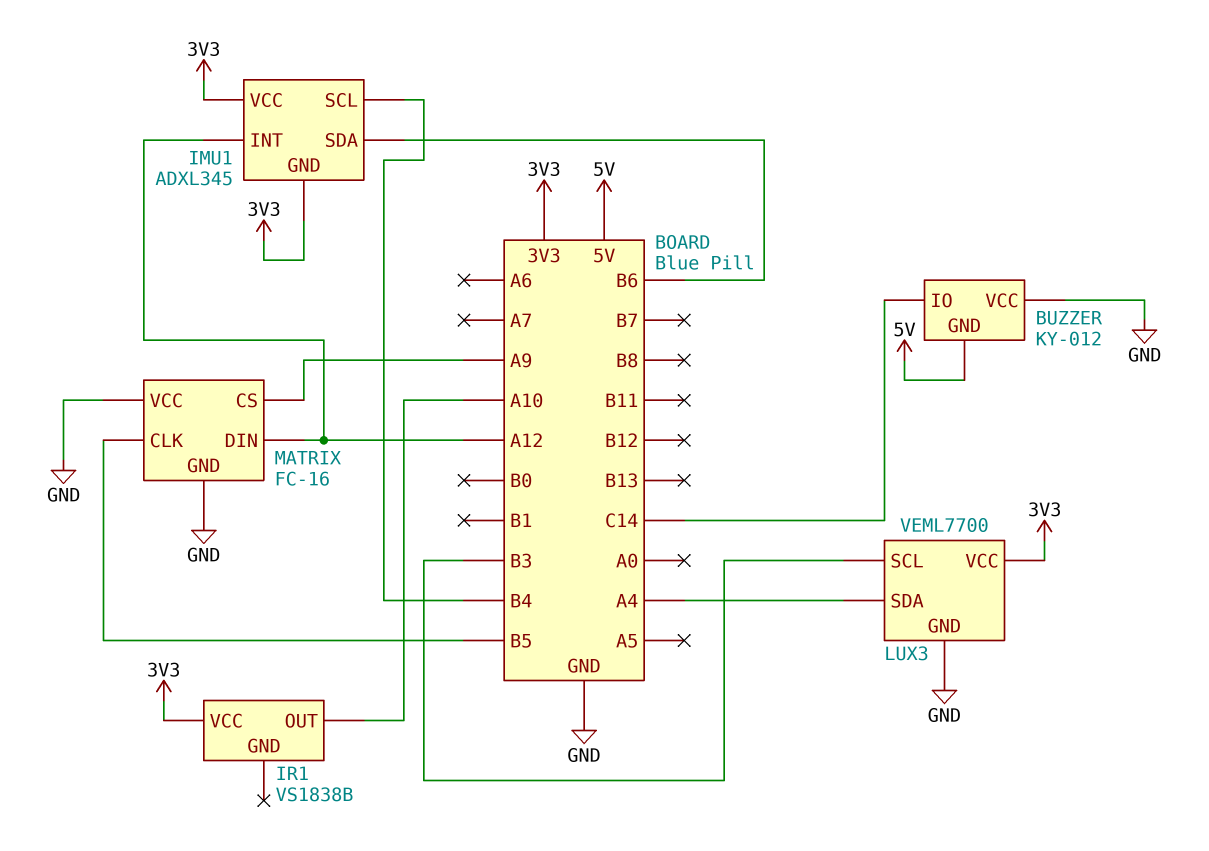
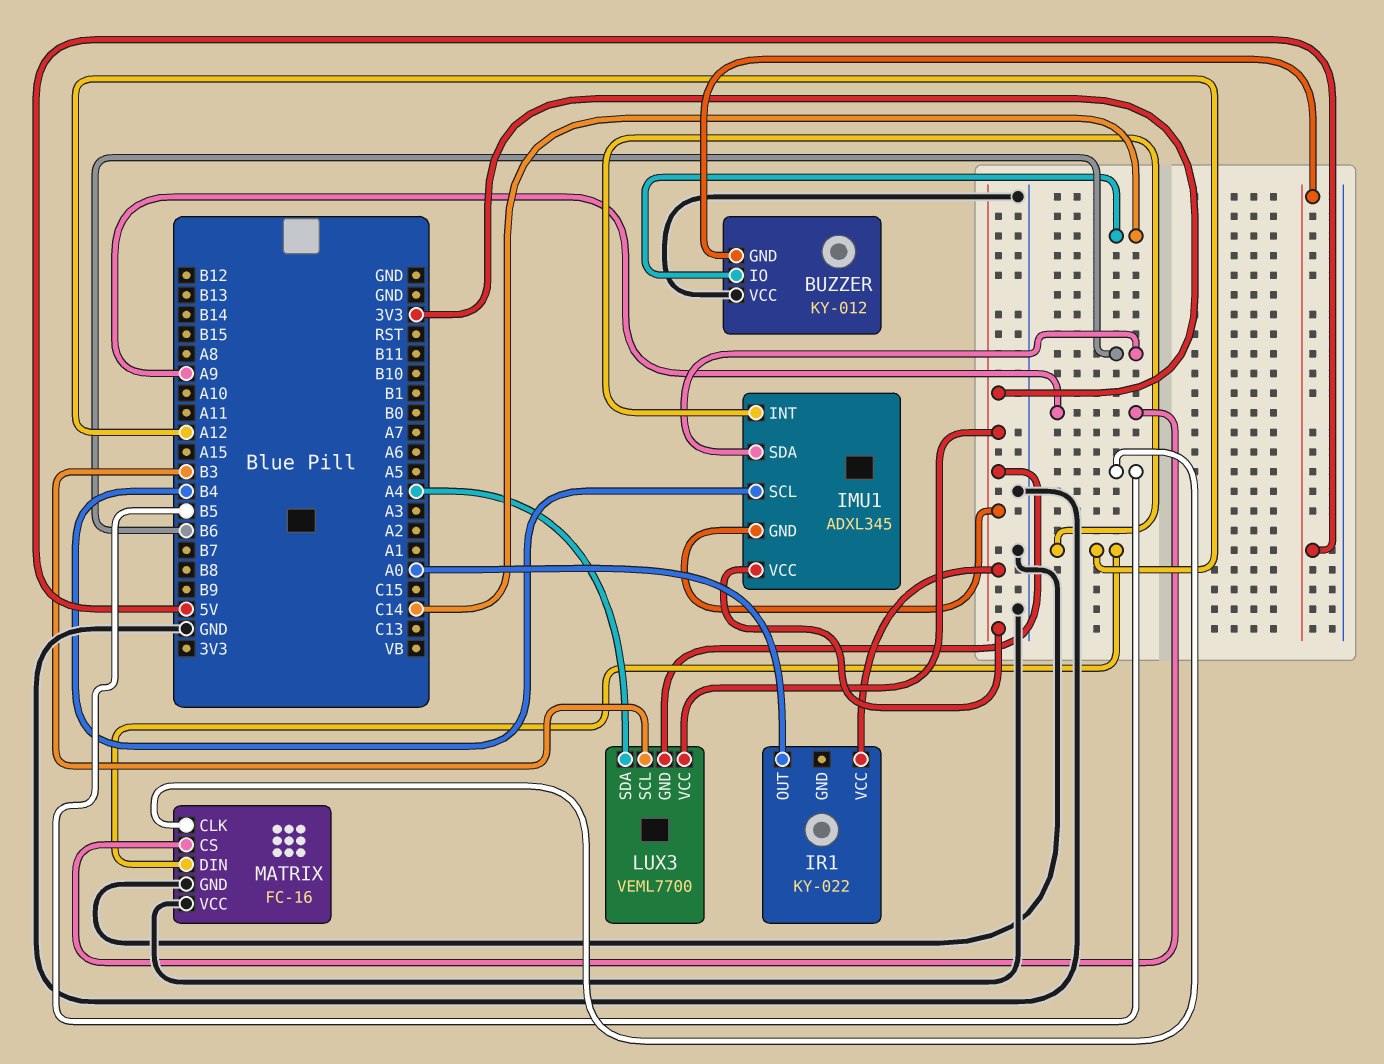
IR1: VS1838B -> KY-022
IR1 pin OUT: A10 -> A0
LUX3 pin GND: GND -> 3V3

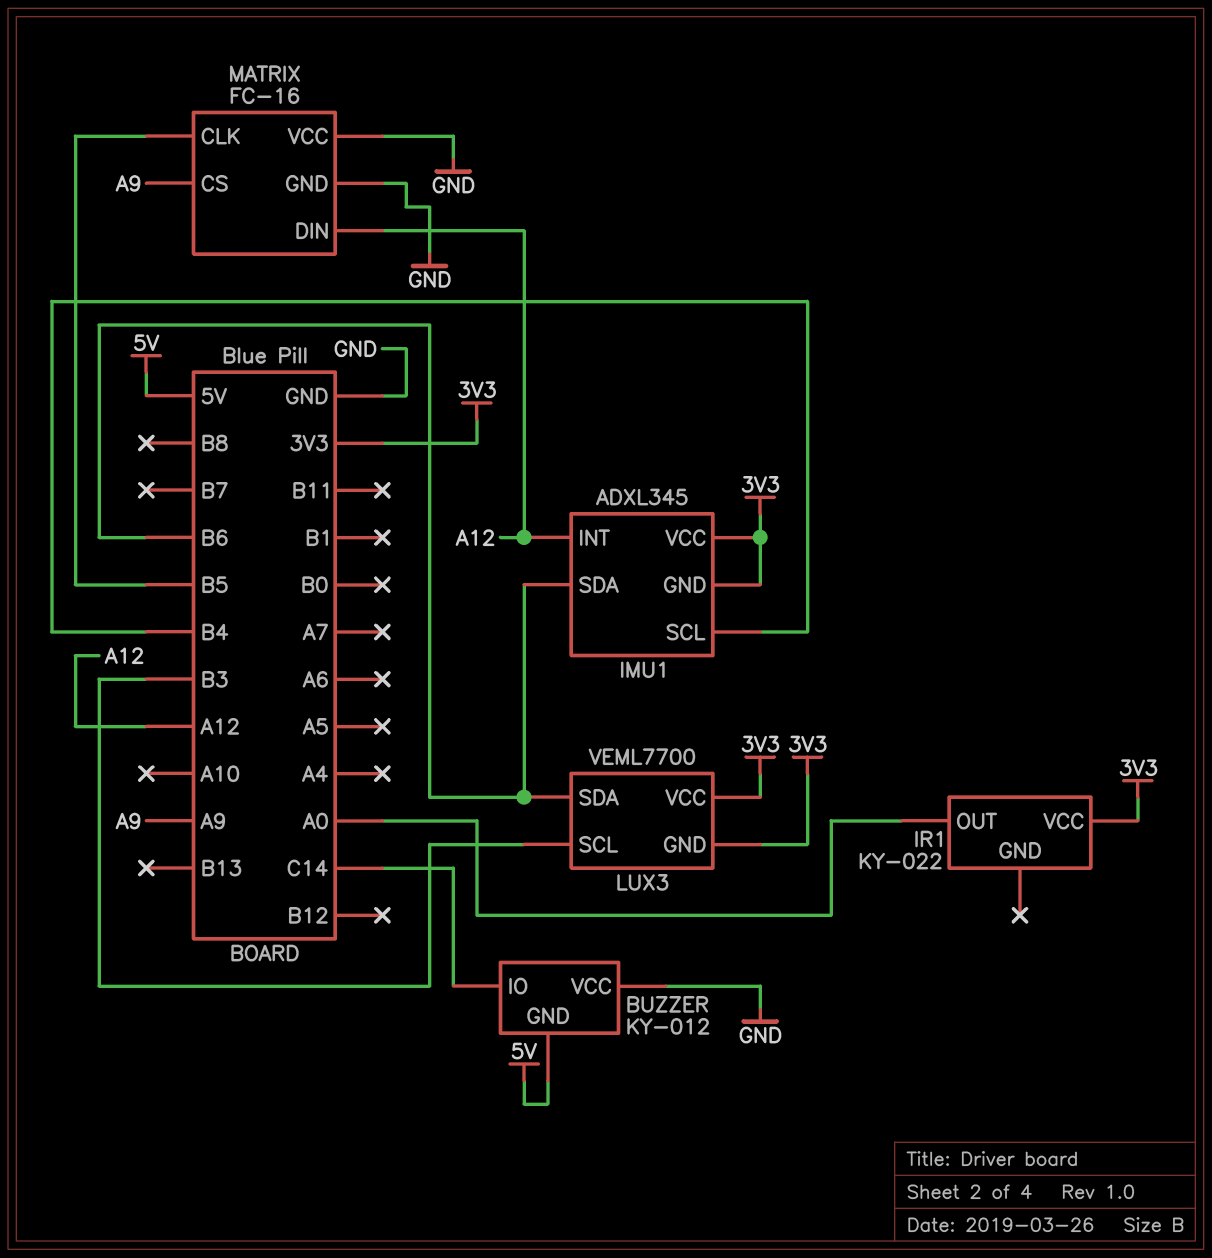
LUX3 pin SDA: A4 -> B6

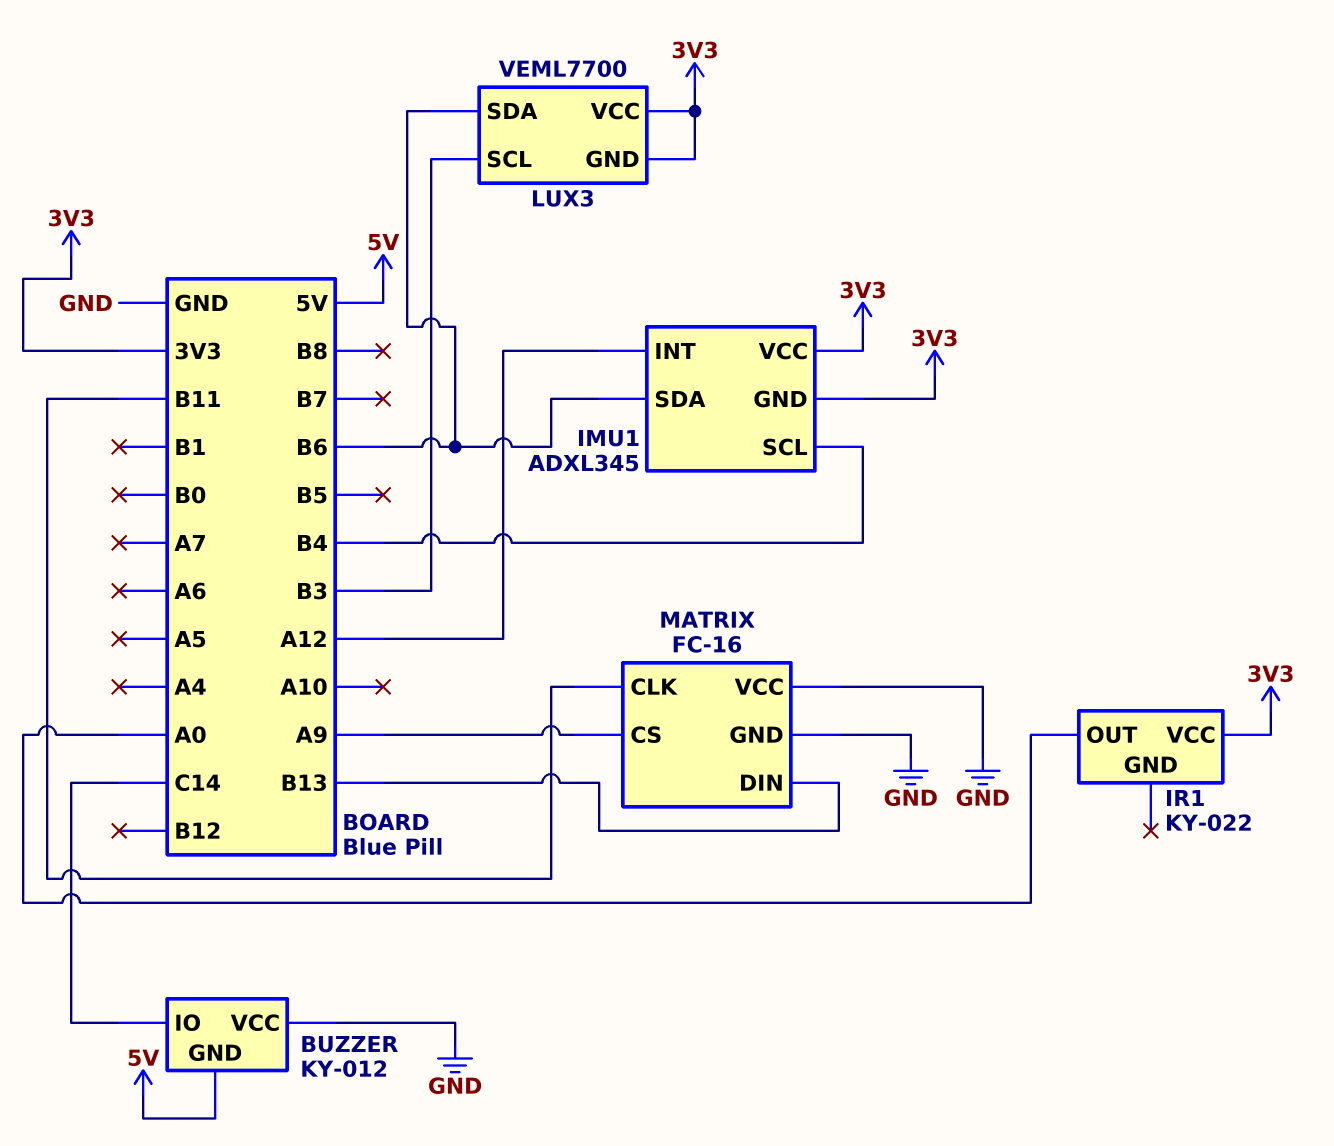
MATRIX pin CLK: B5 -> B11
MATRIX pin DIN: A12 -> B13

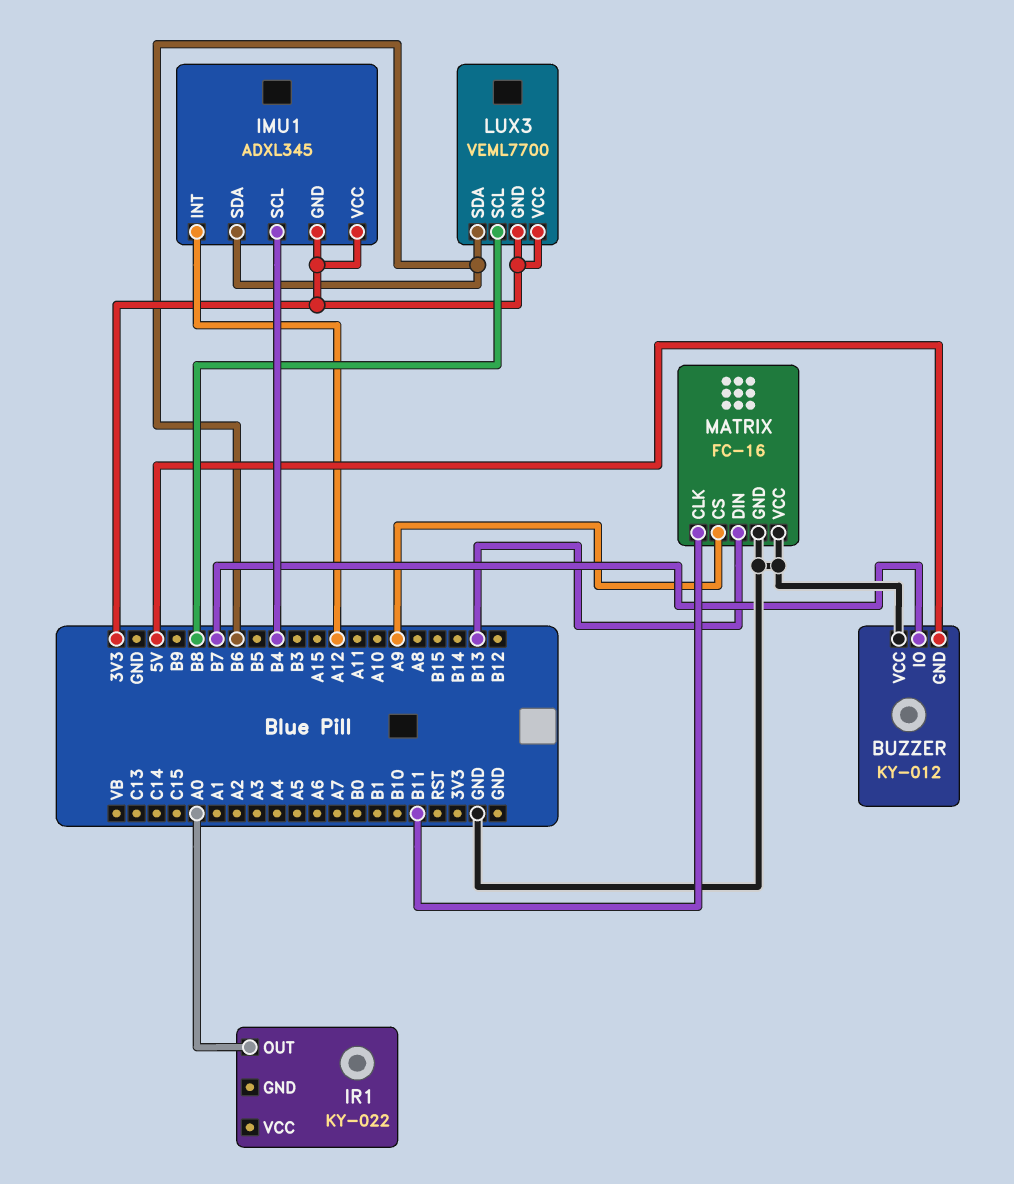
BUZZER pin IO: C14 -> B7
IR1 pin VCC: 3V3 -> none
LUX3 pin SCL: B3 -> B8

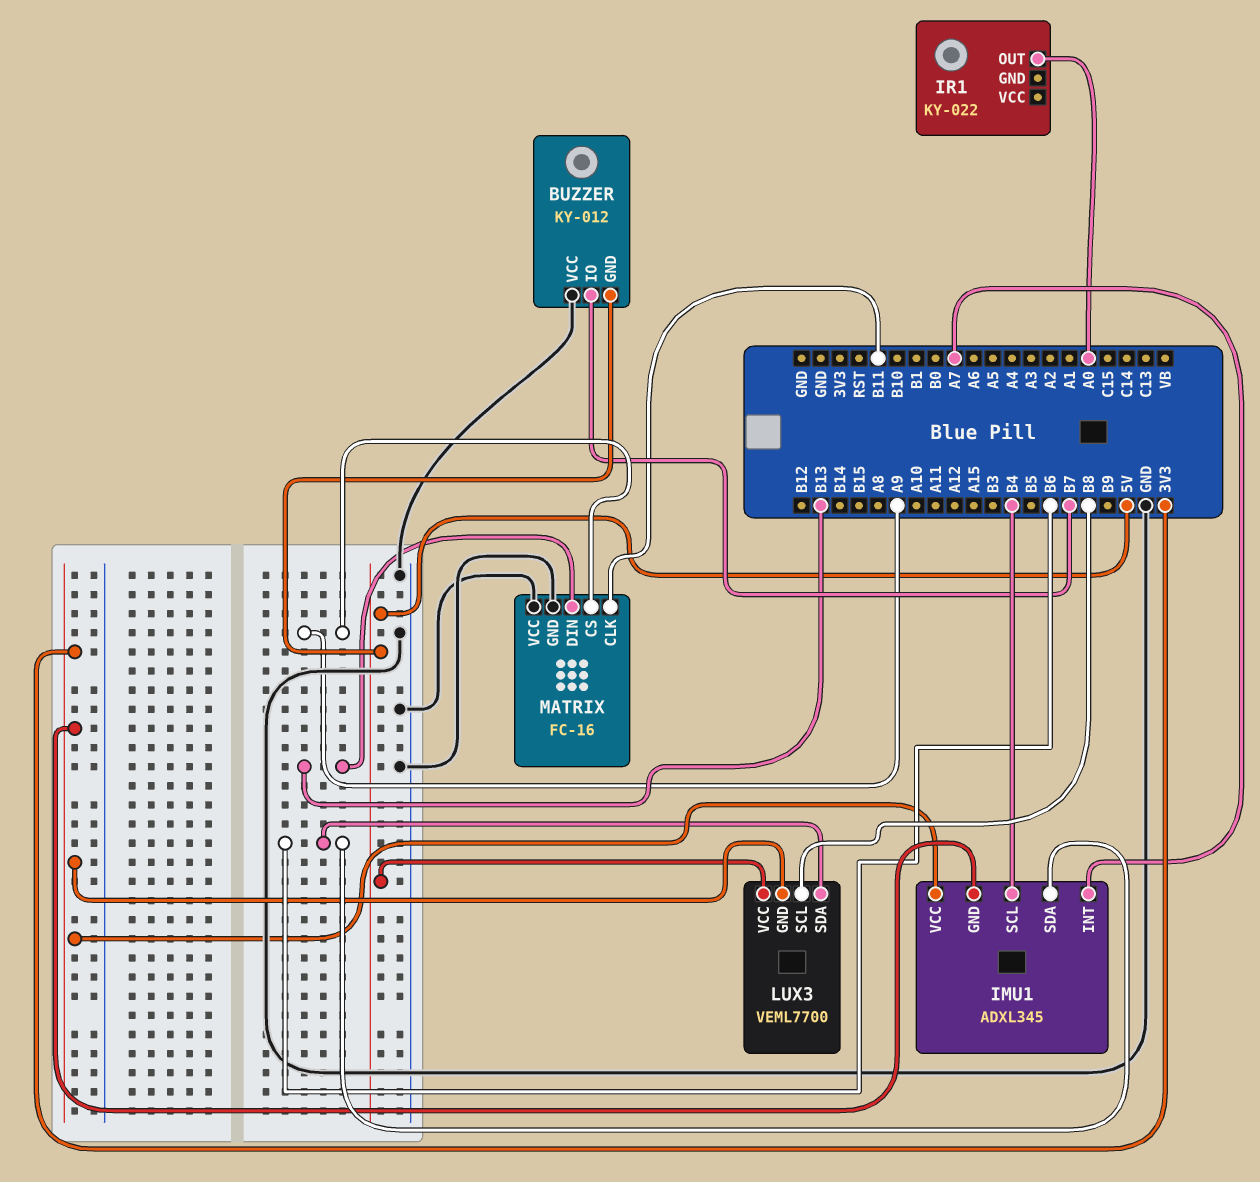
IMU1 pin INT: A12 -> A7
LUX3 pin VCC: 3V3 -> 5V

